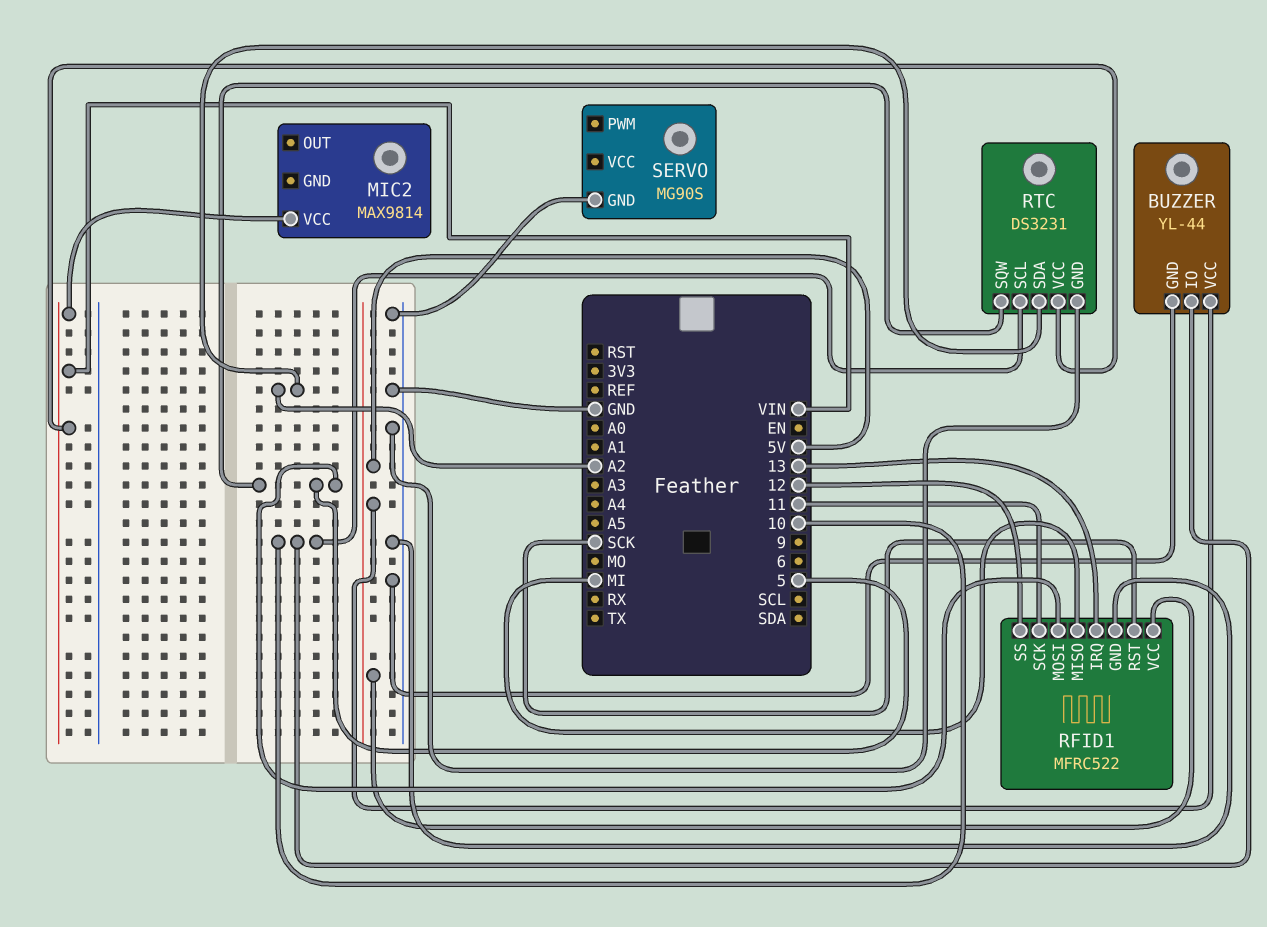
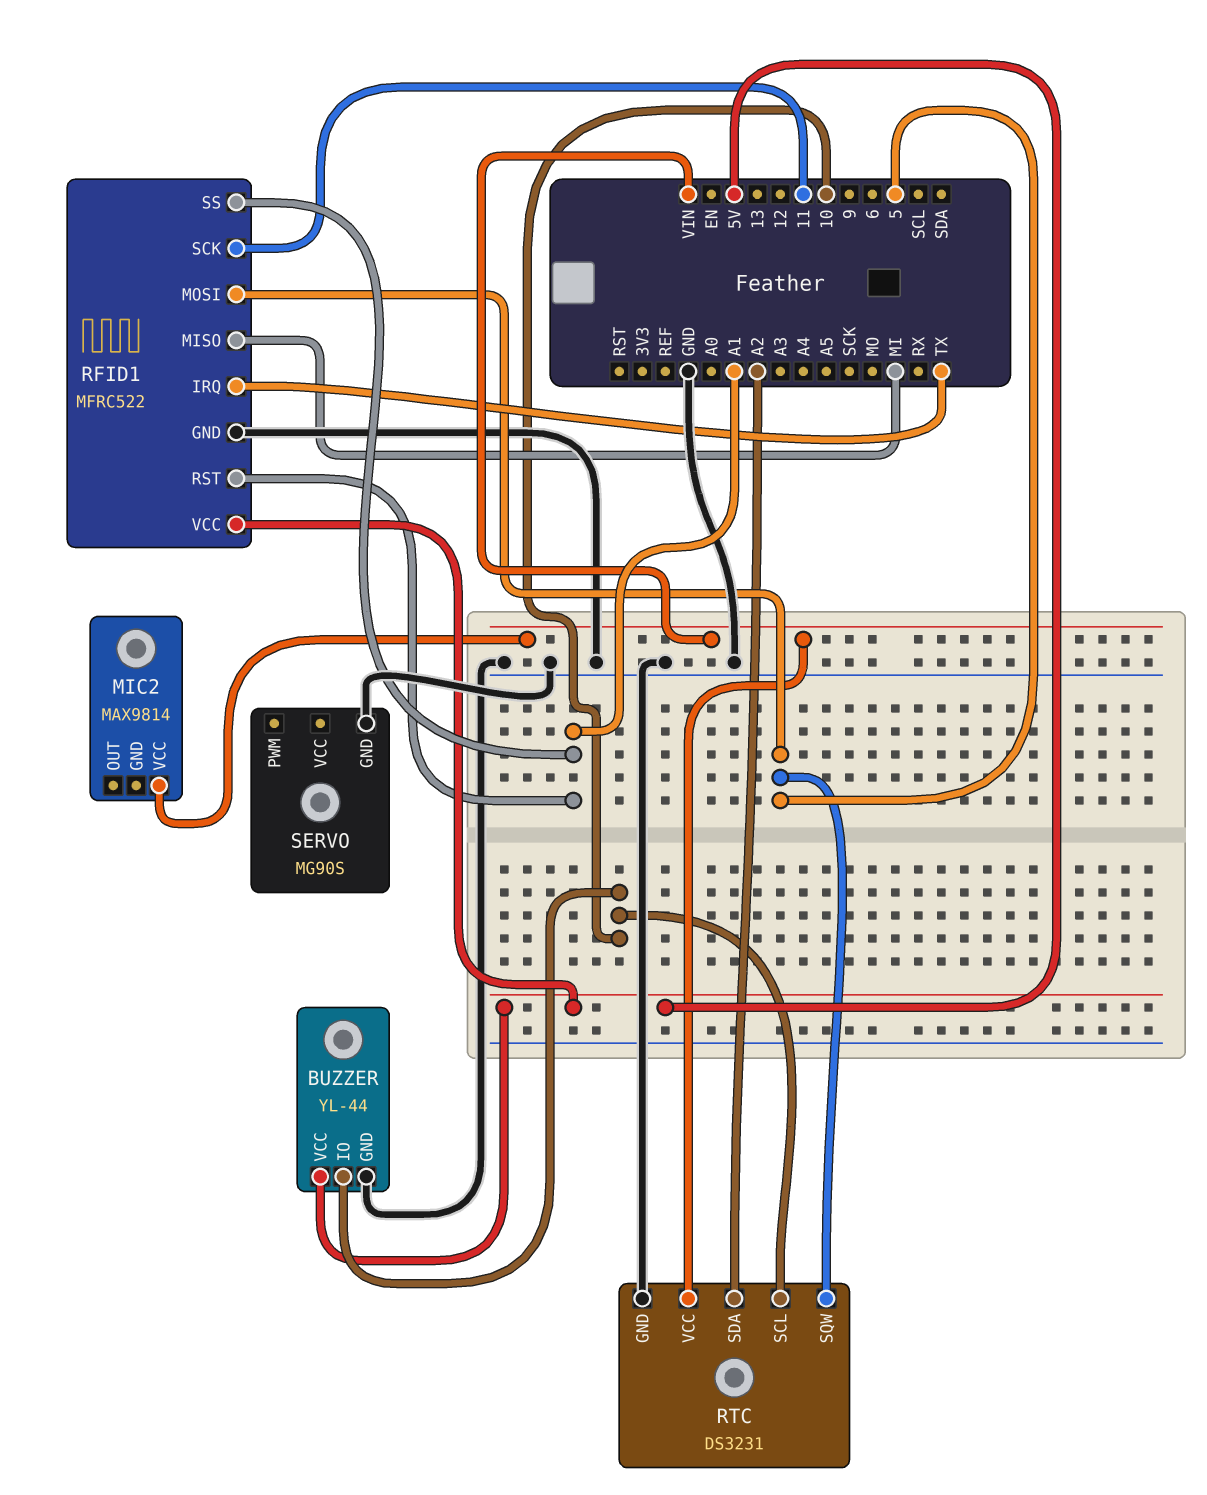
RFID1 pin IRQ: 13 -> TX
RFID1 pin RST: SCK -> A1
RFID1 pin SS: 12 -> A1

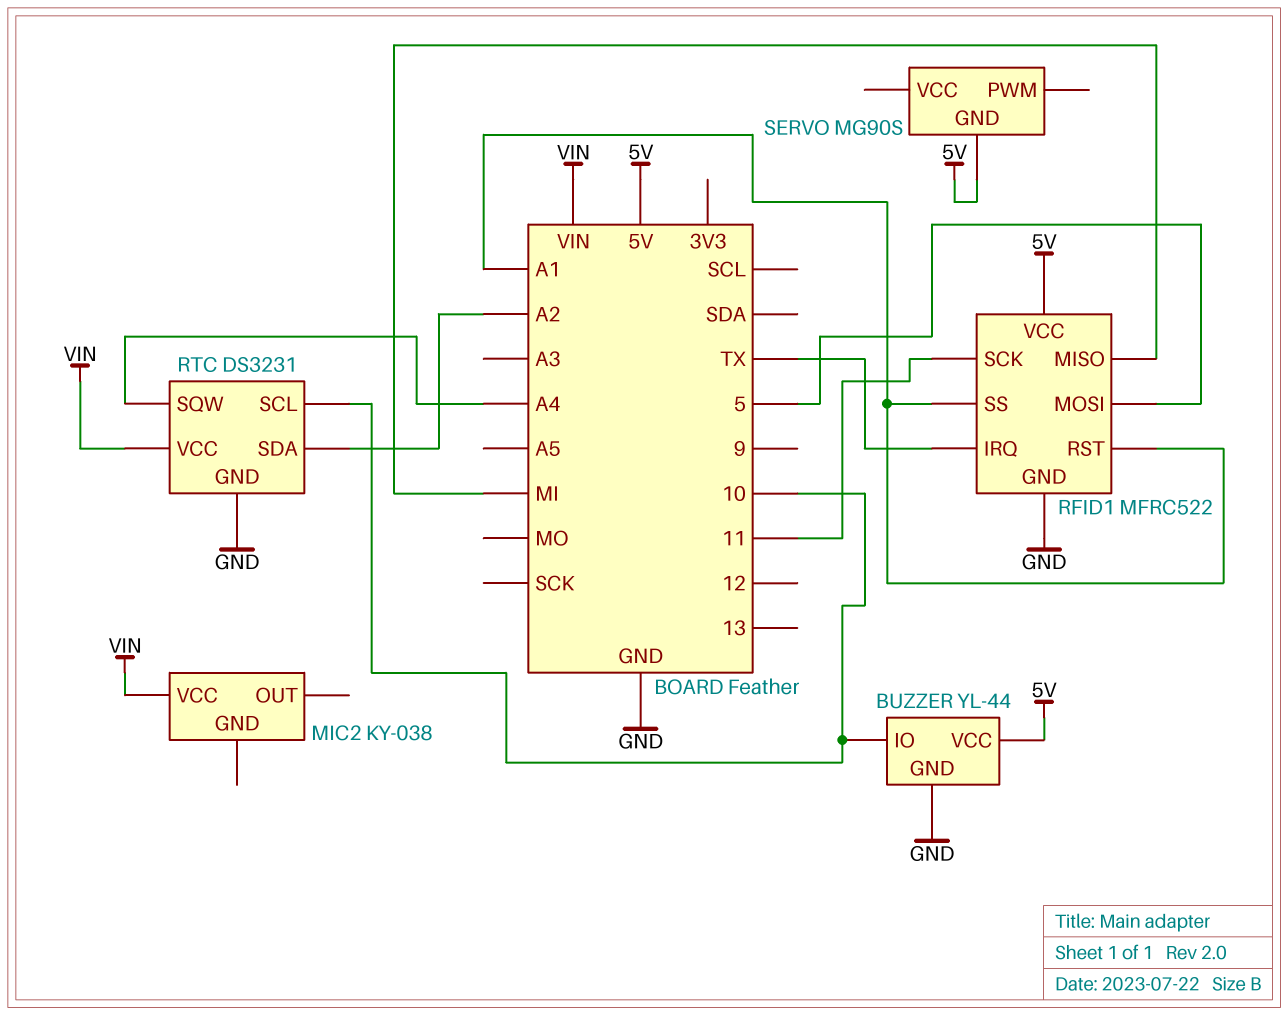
MIC2: MAX9814 -> KY-038
RTC pin SQW: 5 -> A4
SERVO pin GND: GND -> 5V

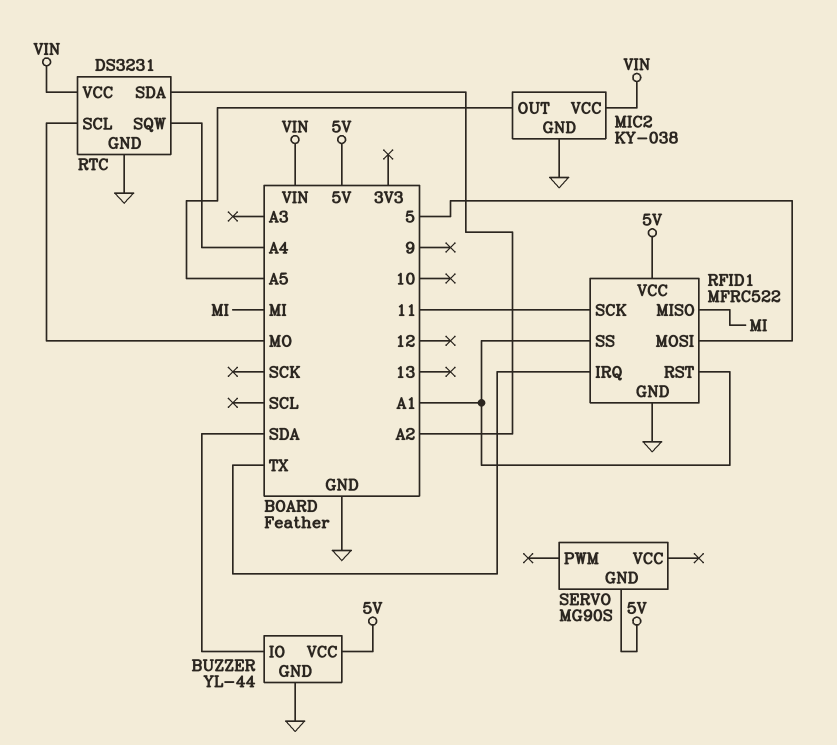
BUZZER pin IO: 10 -> SDA
MIC2 pin GND: none -> GND
MIC2 pin OUT: none -> A5
RTC pin SCL: 10 -> MO

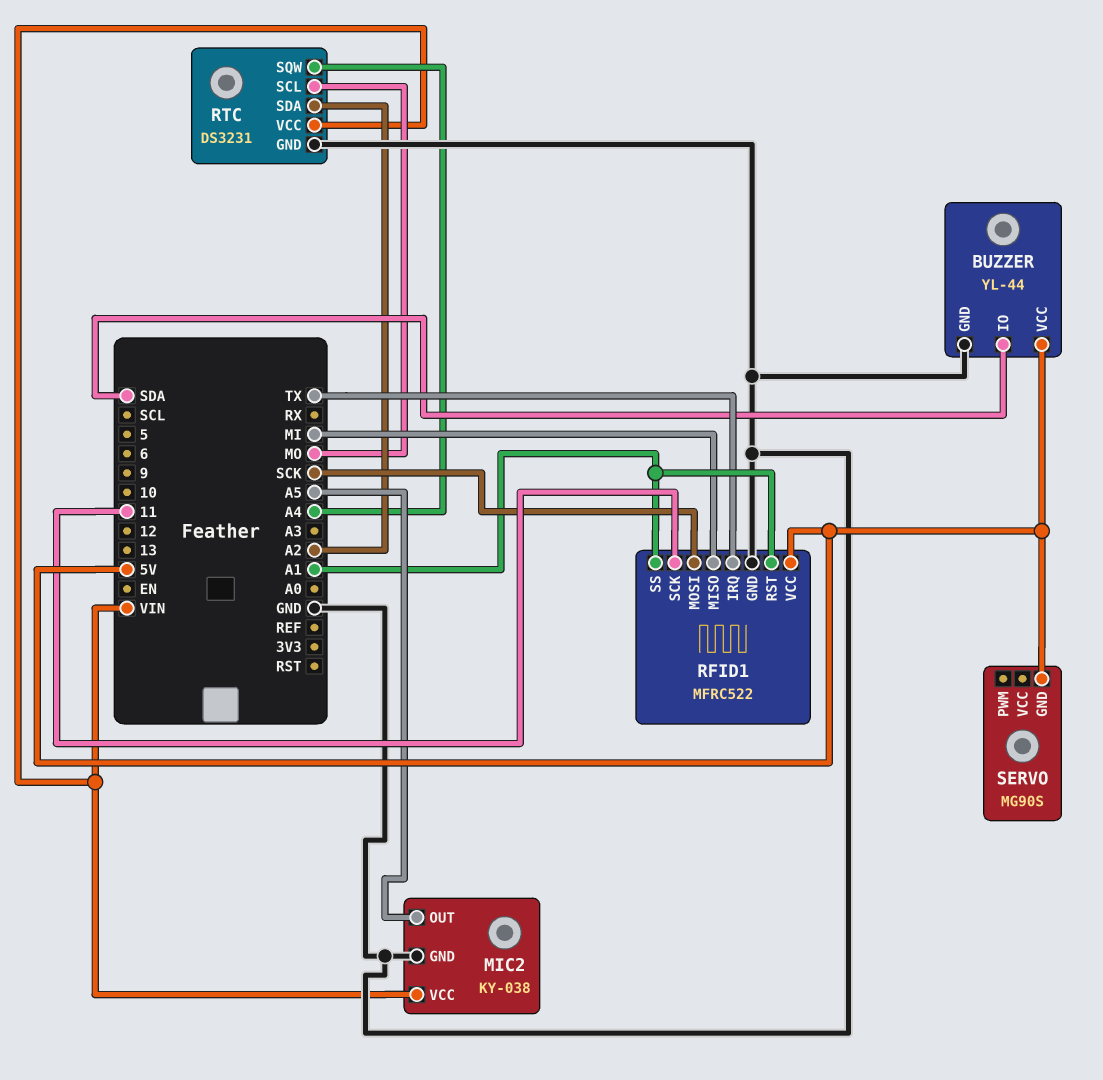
RFID1 pin MOSI: 5 -> SCK

